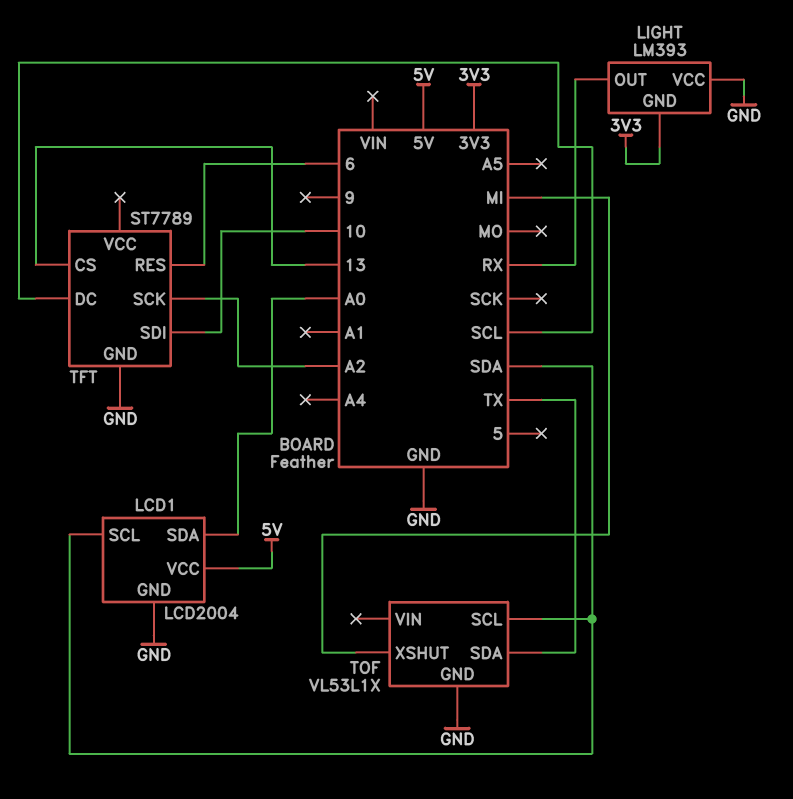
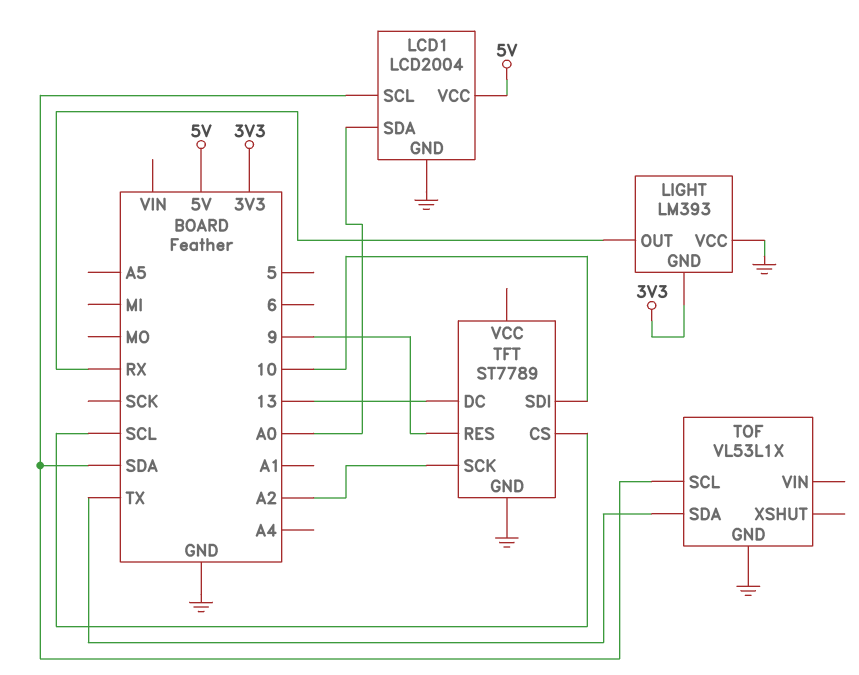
TFT pin CS: 13 -> SCL
TFT pin DC: SCL -> 13
TFT pin RES: 6 -> 9
TOF pin XSHUT: MI -> none

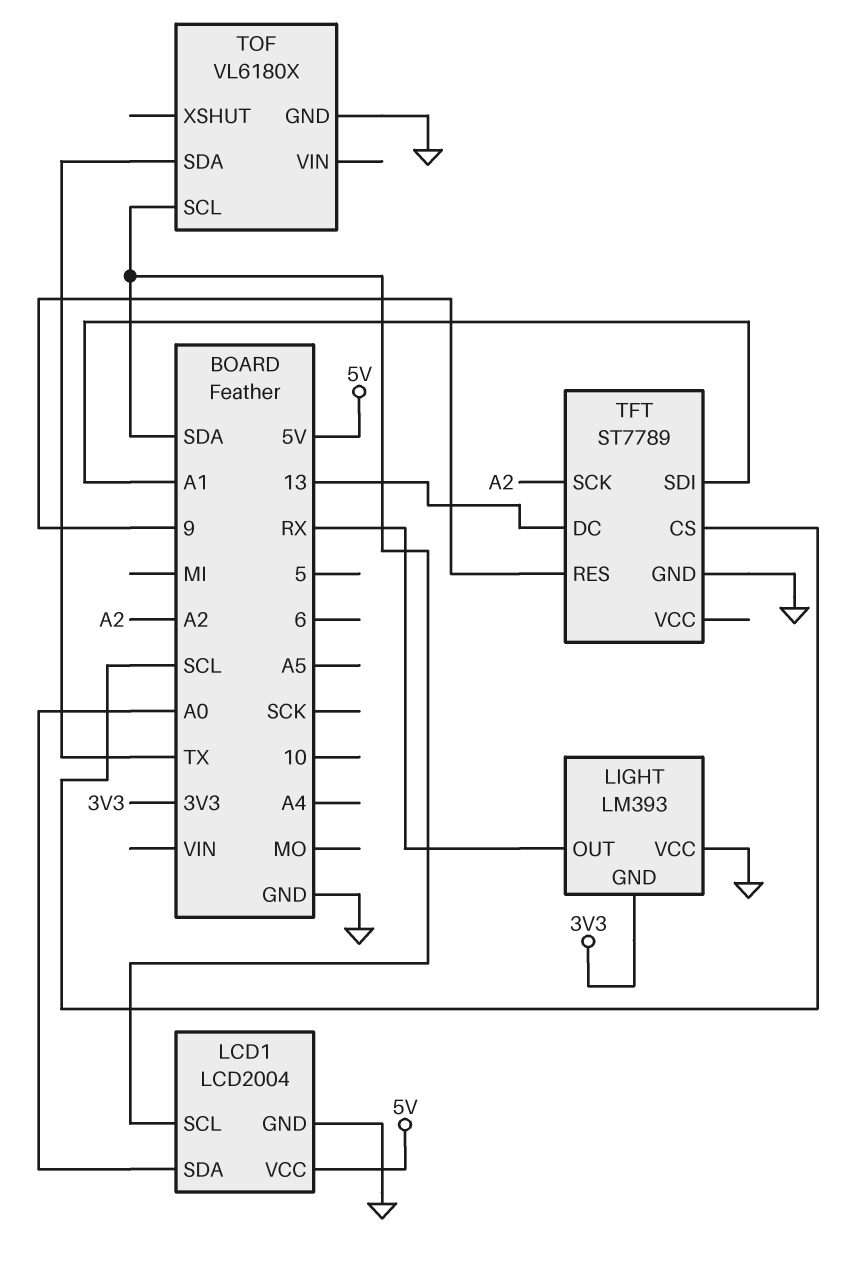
TFT pin SDI: 10 -> A1
TOF: VL53L1X -> VL6180X

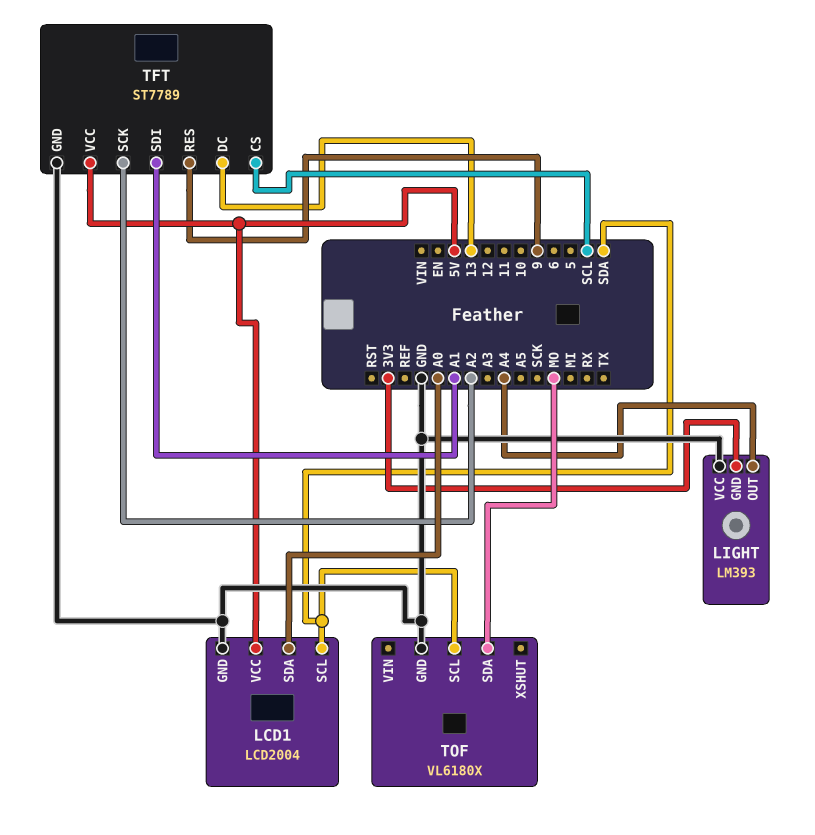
LIGHT pin OUT: RX -> A4
TFT pin VCC: none -> 5V
TOF pin SDA: TX -> MO

